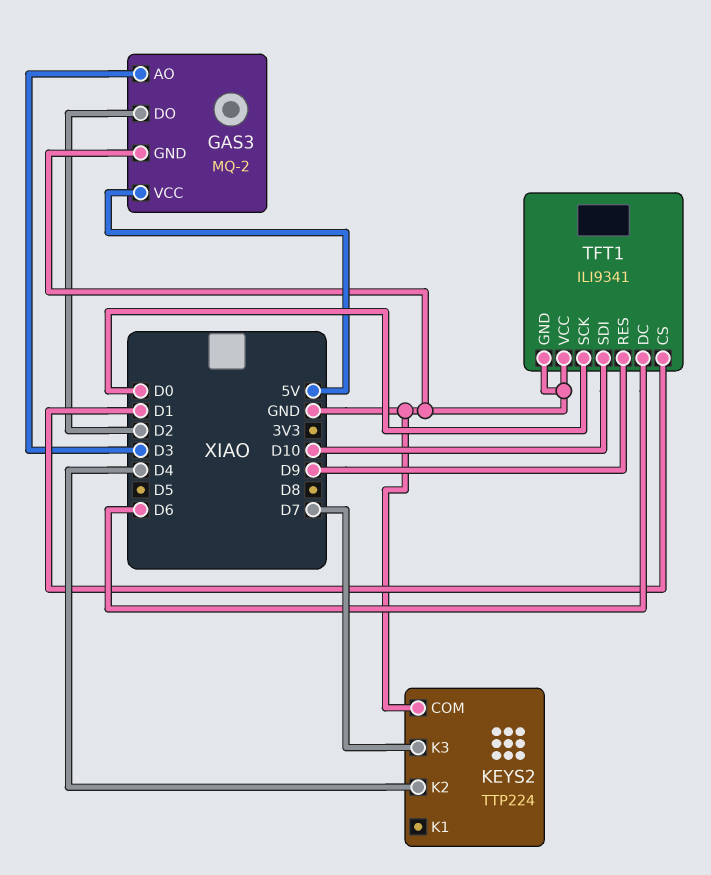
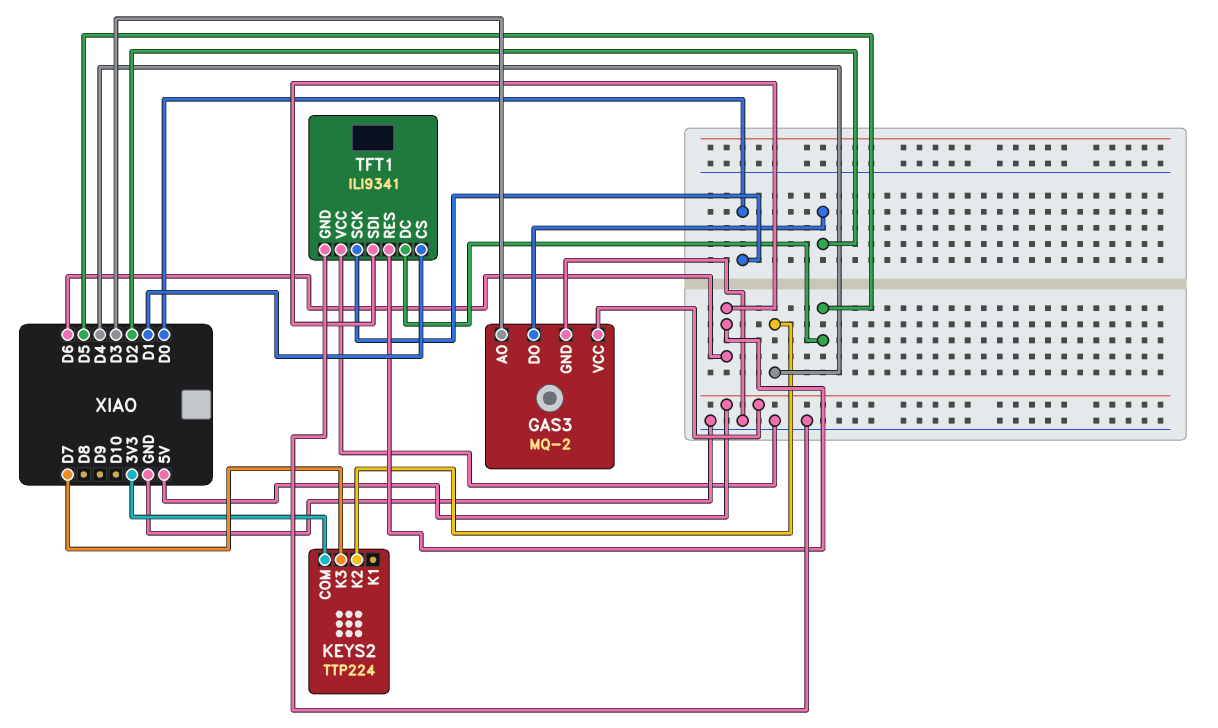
KEYS2 pin COM: GND -> 3V3
TFT1 pin DC: D6 -> D5
TFT1 pin RES: D9 -> D6
TFT1 pin SDI: D10 -> D6

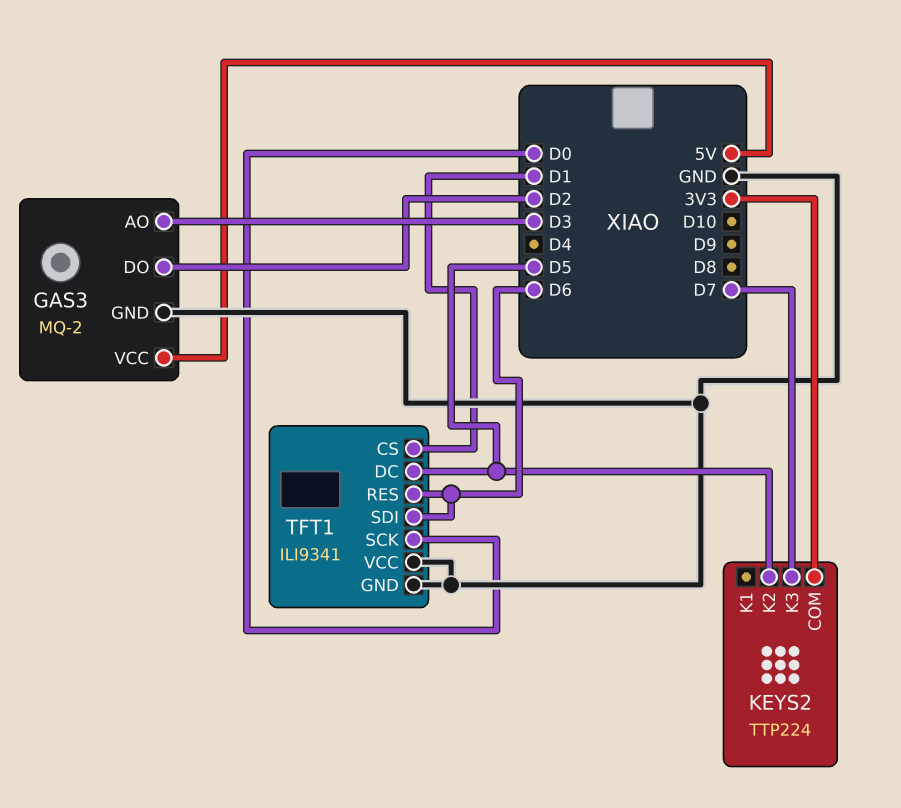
KEYS2 pin K2: D4 -> D5

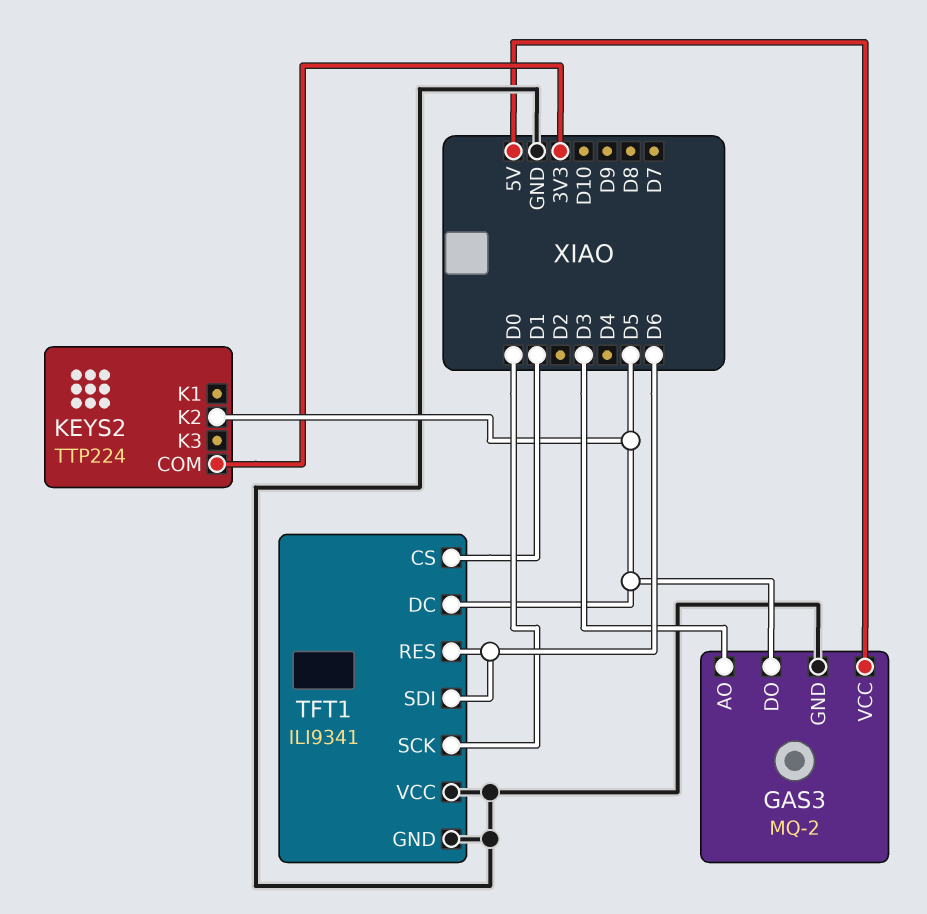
GAS3 pin DO: D2 -> D5
KEYS2 pin K3: D7 -> none

